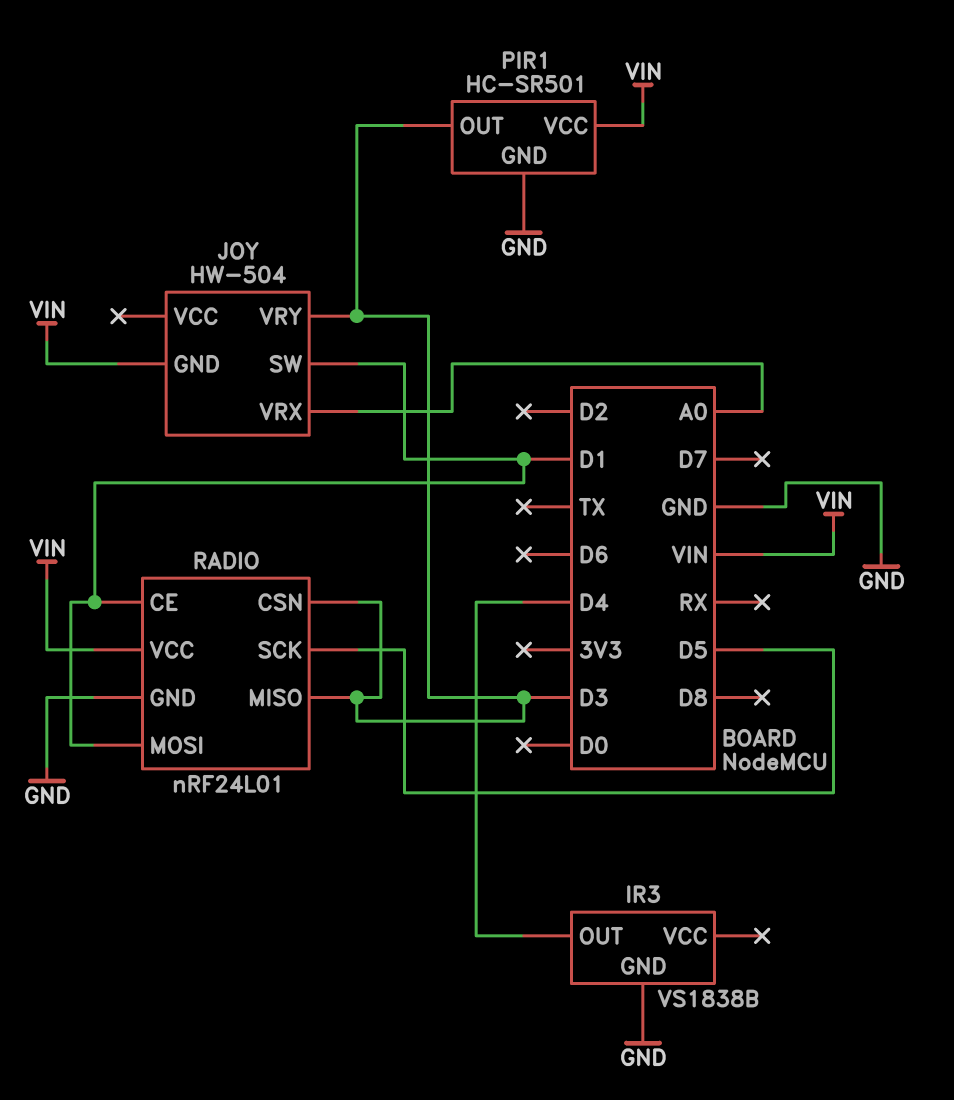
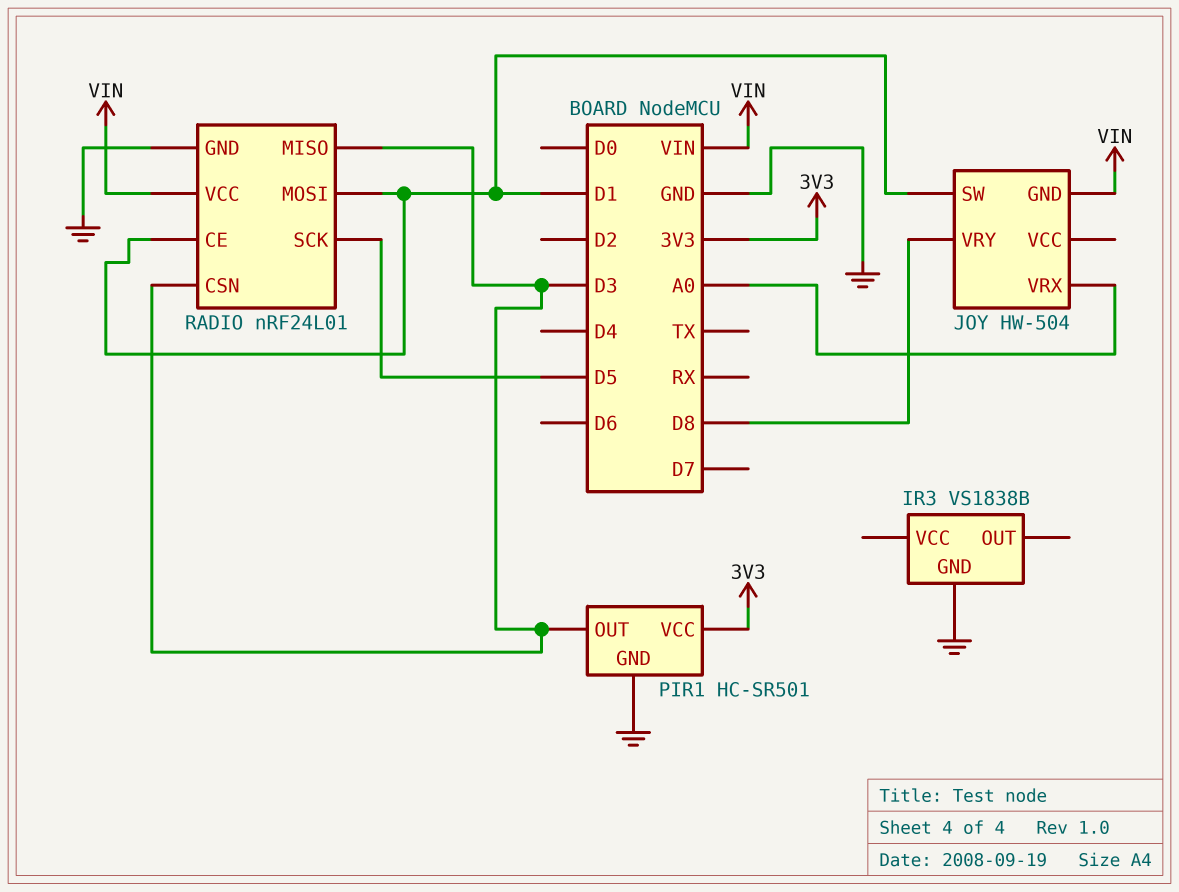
IR3 pin OUT: D4 -> none
JOY pin VRY: D3 -> D8
PIR1 pin VCC: VIN -> 3V3

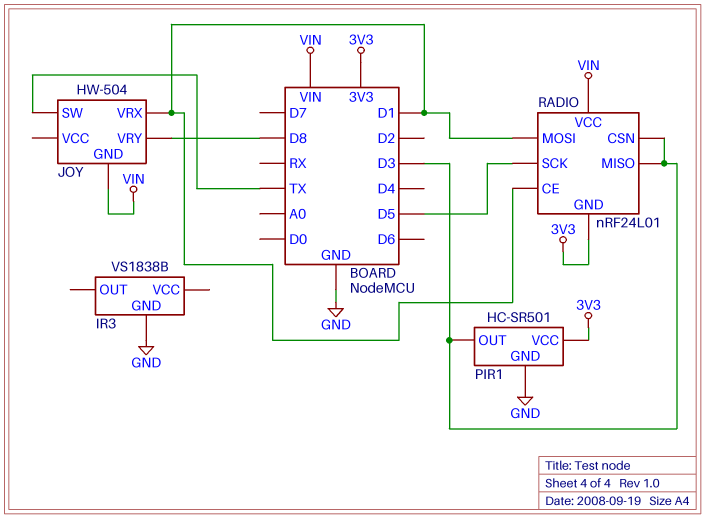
JOY pin SW: D1 -> TX
JOY pin VRX: A0 -> D1
RADIO pin GND: GND -> 3V3

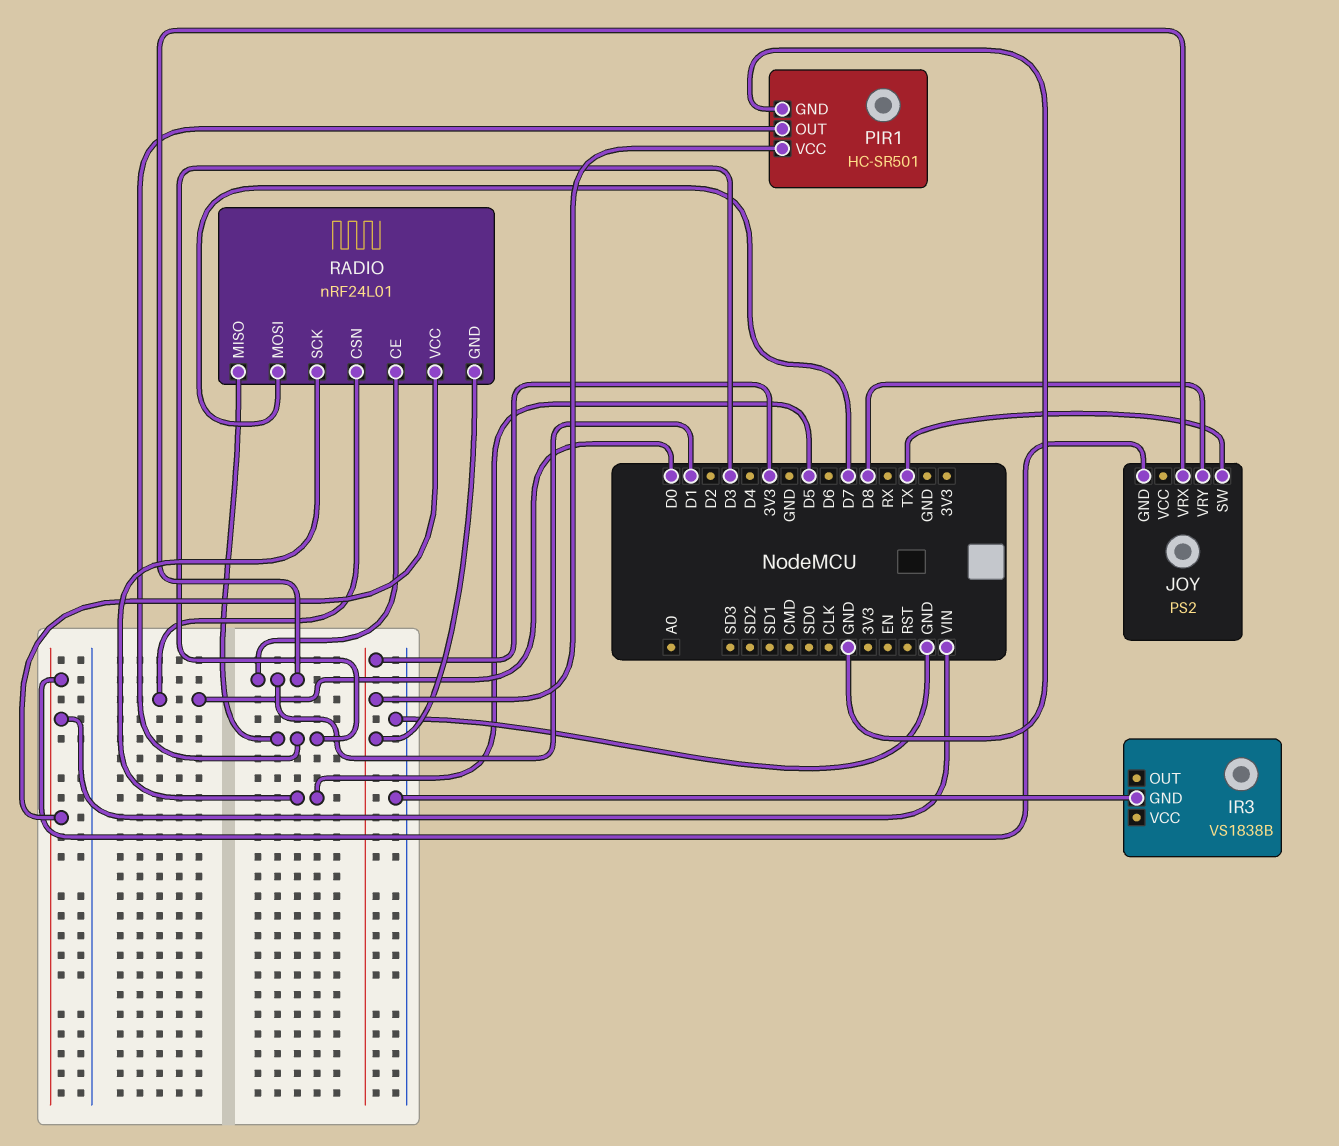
JOY: HW-504 -> PS2
RADIO pin CSN: D3 -> D0
RADIO pin MOSI: D1 -> D7

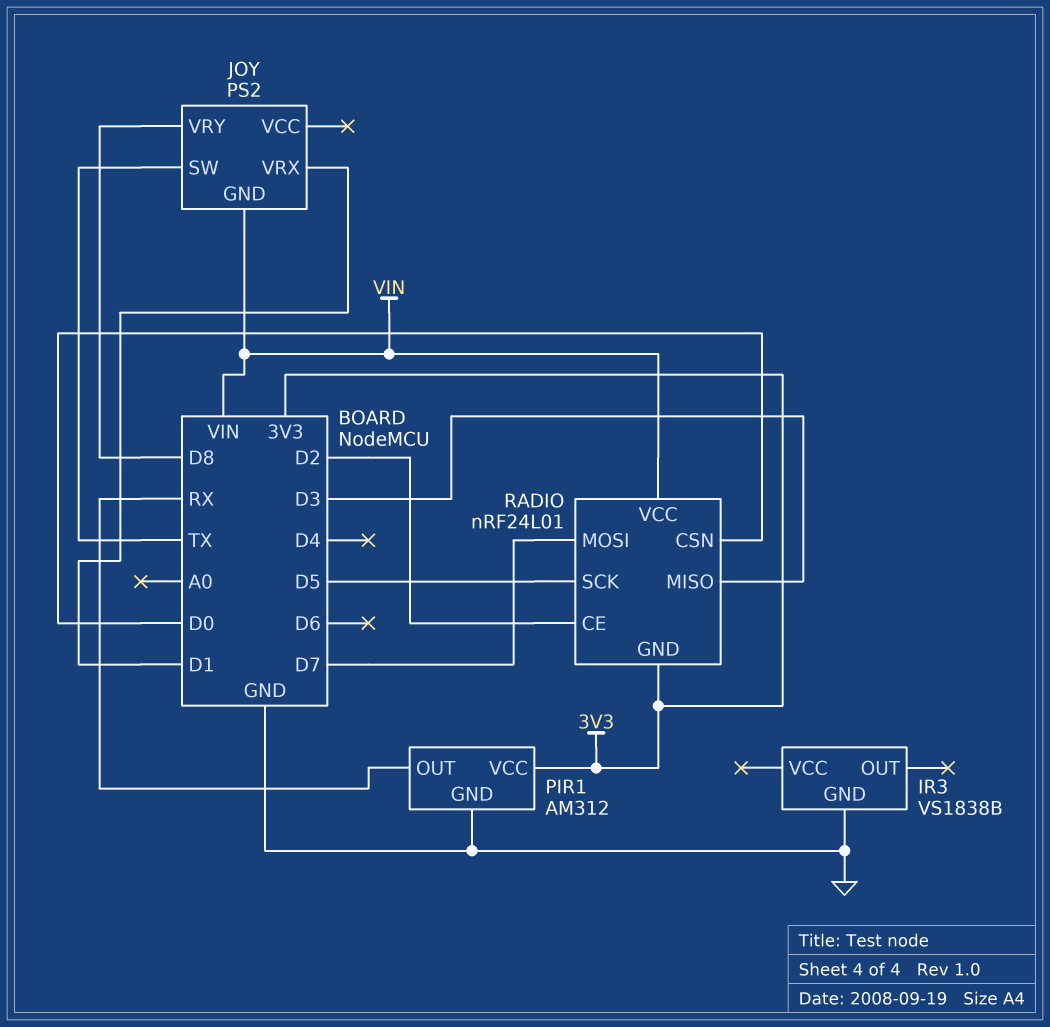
PIR1: HC-SR501 -> AM312
PIR1 pin OUT: D3 -> RX
RADIO pin CE: D1 -> D2

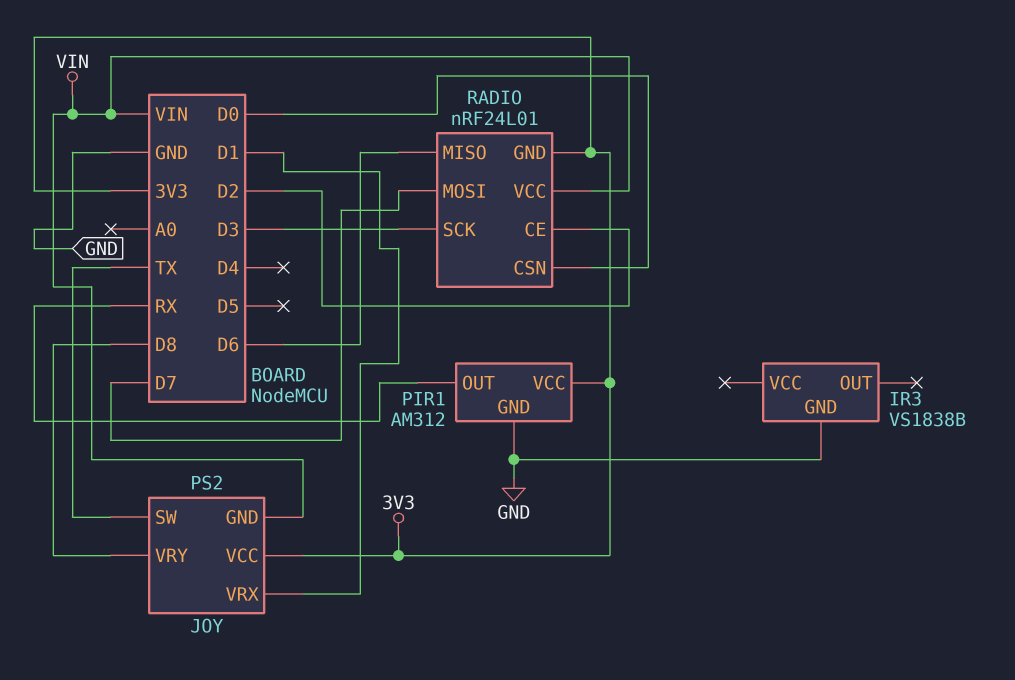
JOY pin VCC: none -> 3V3
RADIO pin MISO: D3 -> D6
RADIO pin SCK: D5 -> D3

